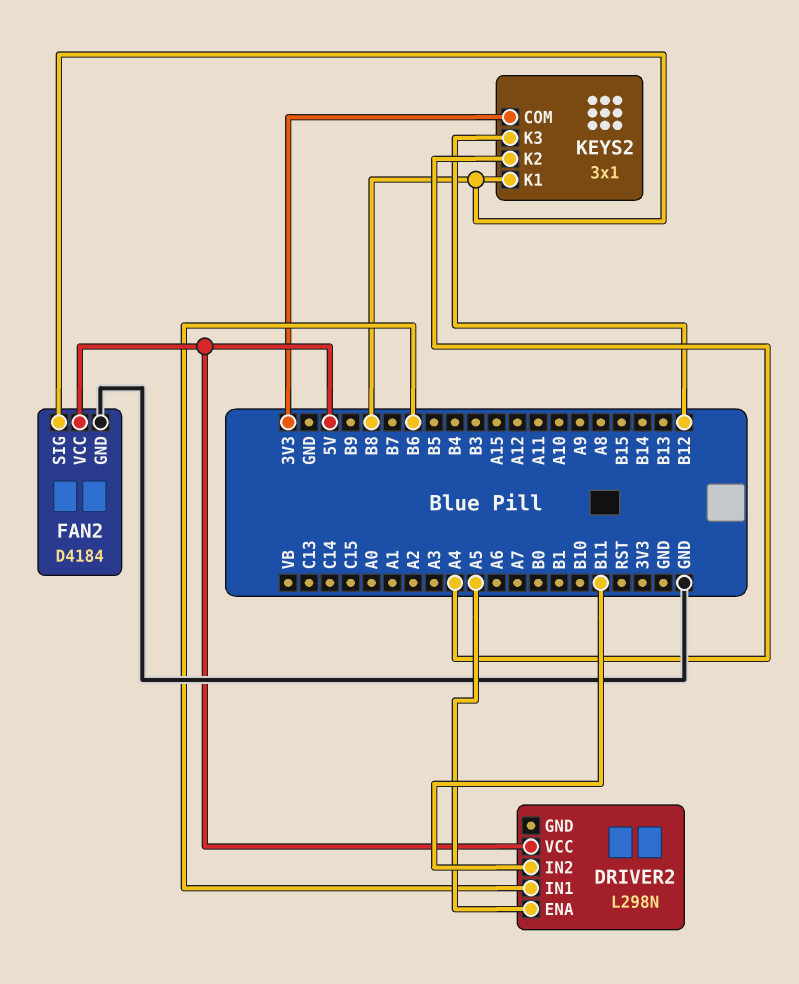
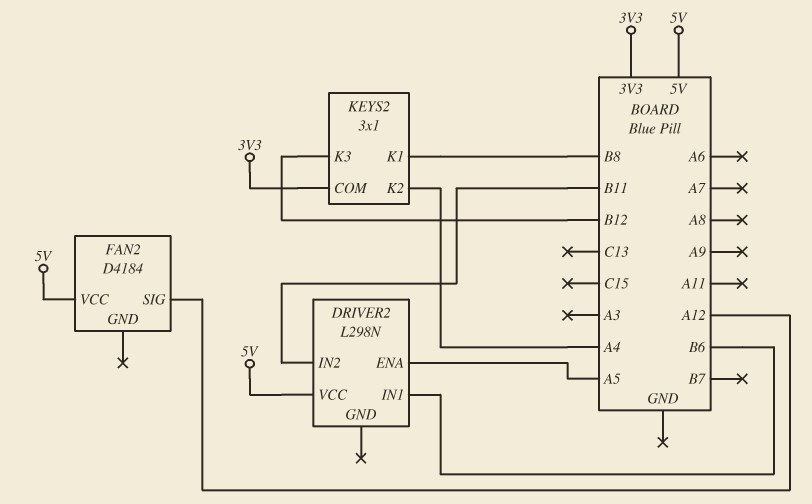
FAN2 pin GND: GND -> none
FAN2 pin SIG: B8 -> A12

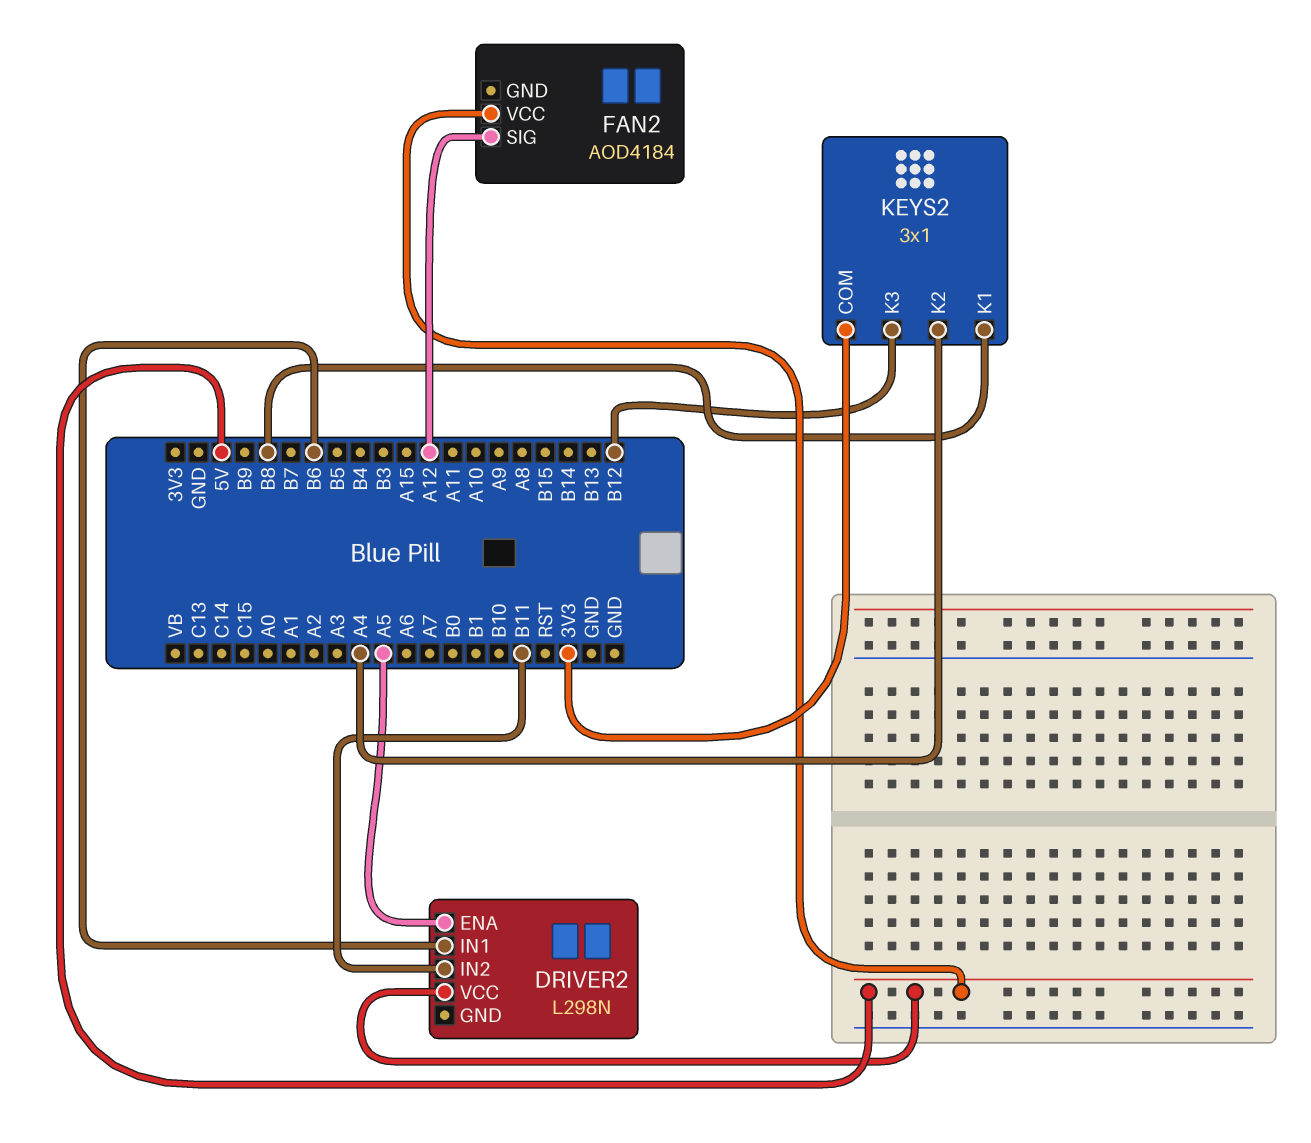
FAN2: D4184 -> AOD4184

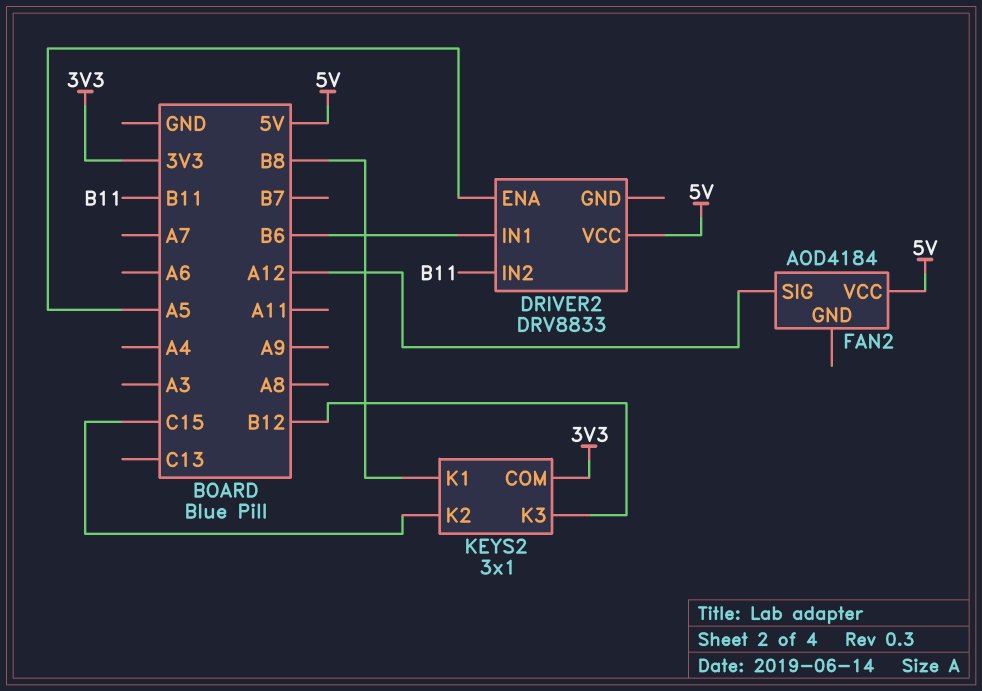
DRIVER2: L298N -> DRV8833
KEYS2 pin K2: A4 -> C15

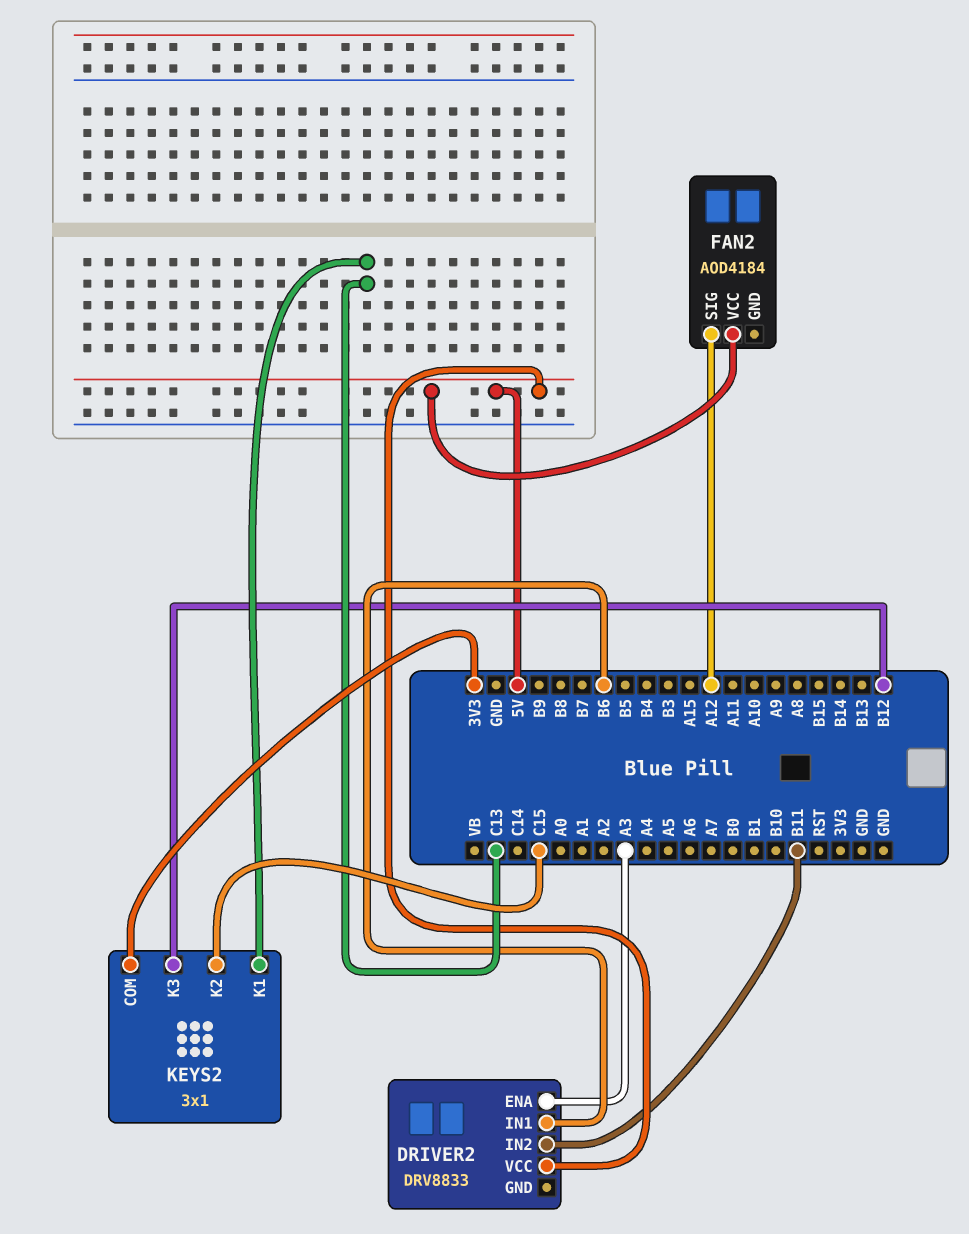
DRIVER2 pin ENA: A5 -> A3
KEYS2 pin K1: B8 -> C13

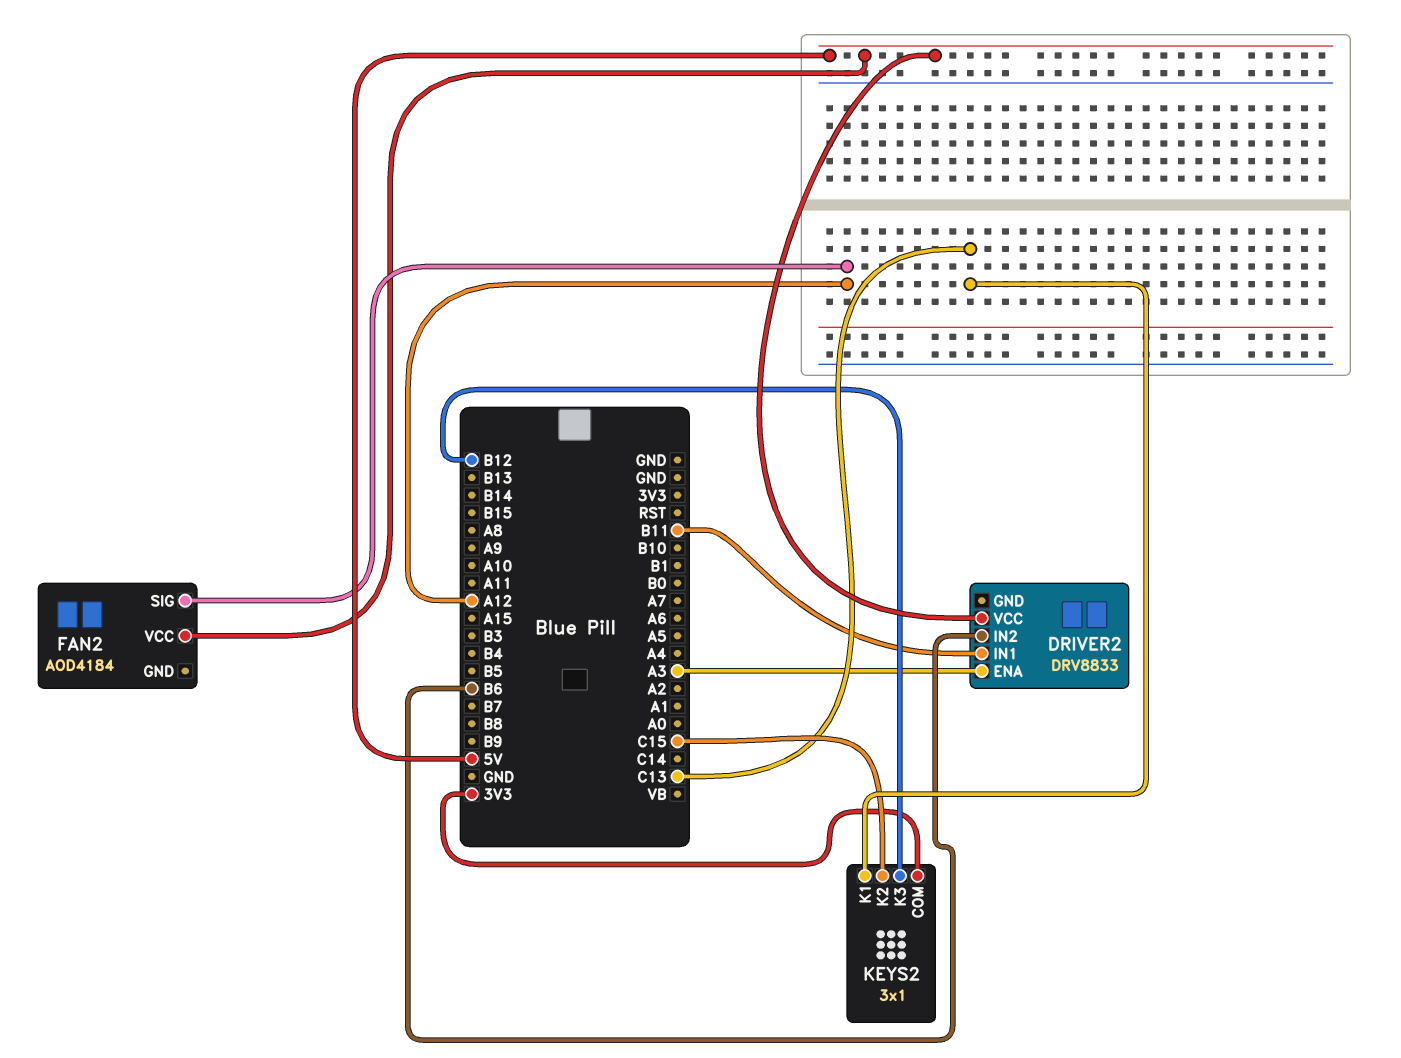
DRIVER2 pin IN1: B6 -> B11
DRIVER2 pin IN2: B11 -> B6

